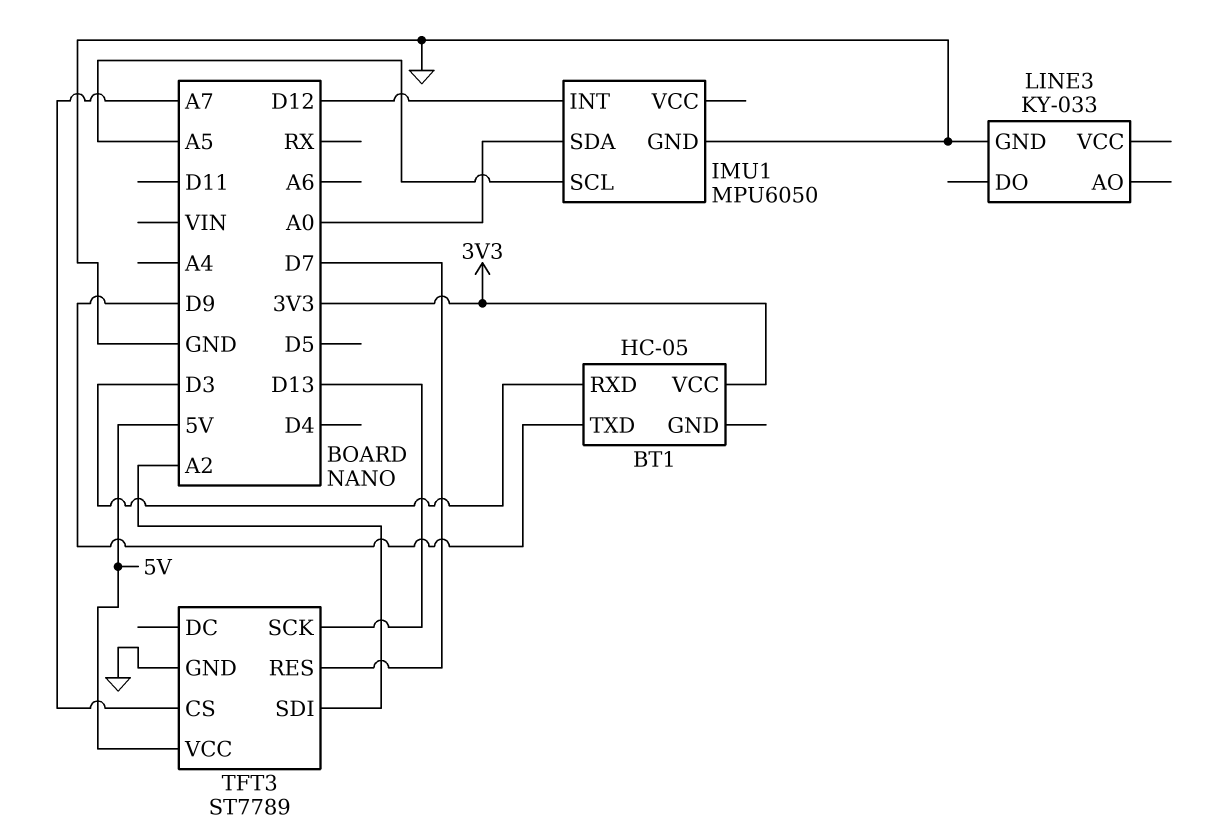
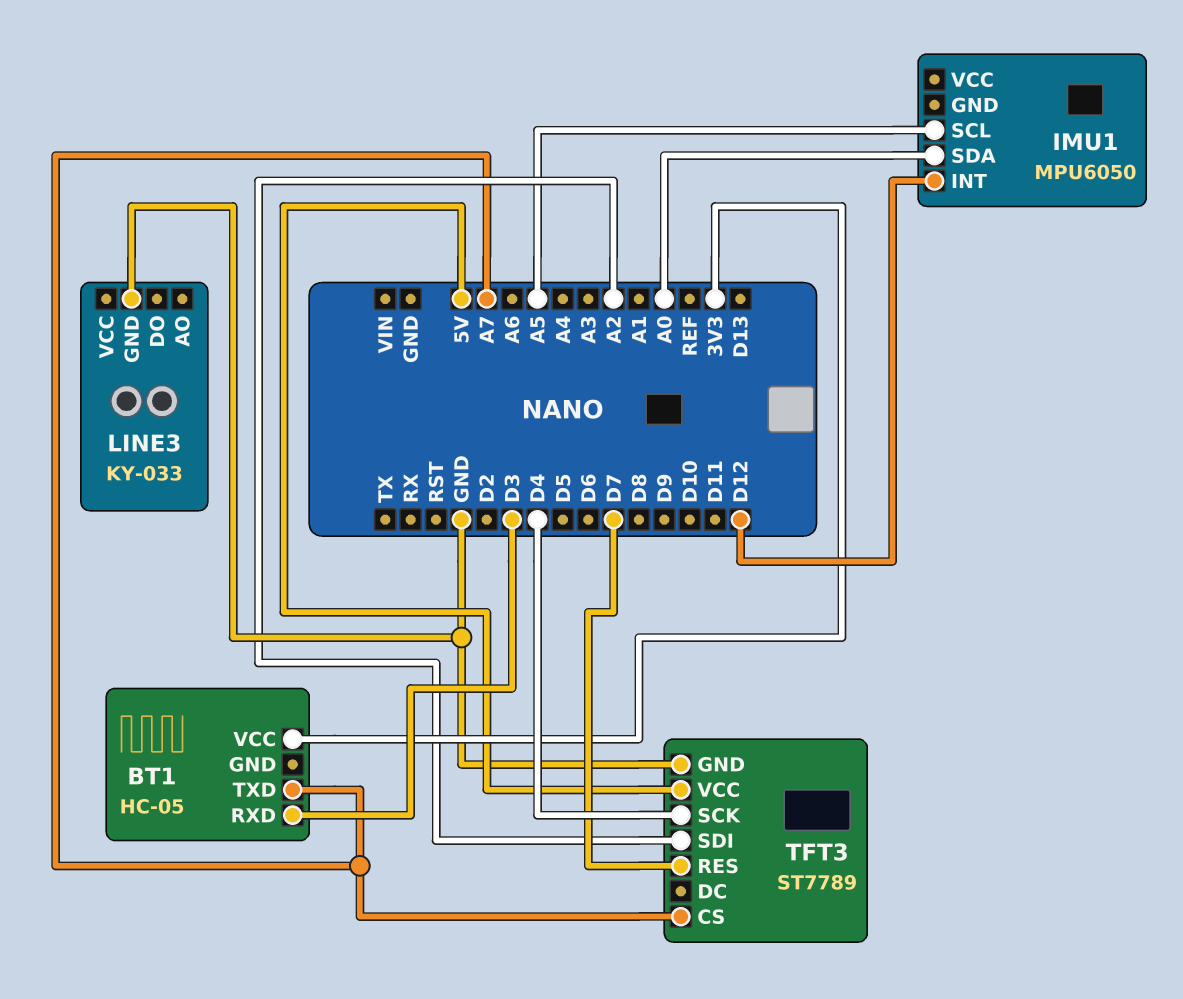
BT1 pin TXD: D9 -> A7
IMU1 pin GND: GND -> none
TFT3 pin SCK: D13 -> D4

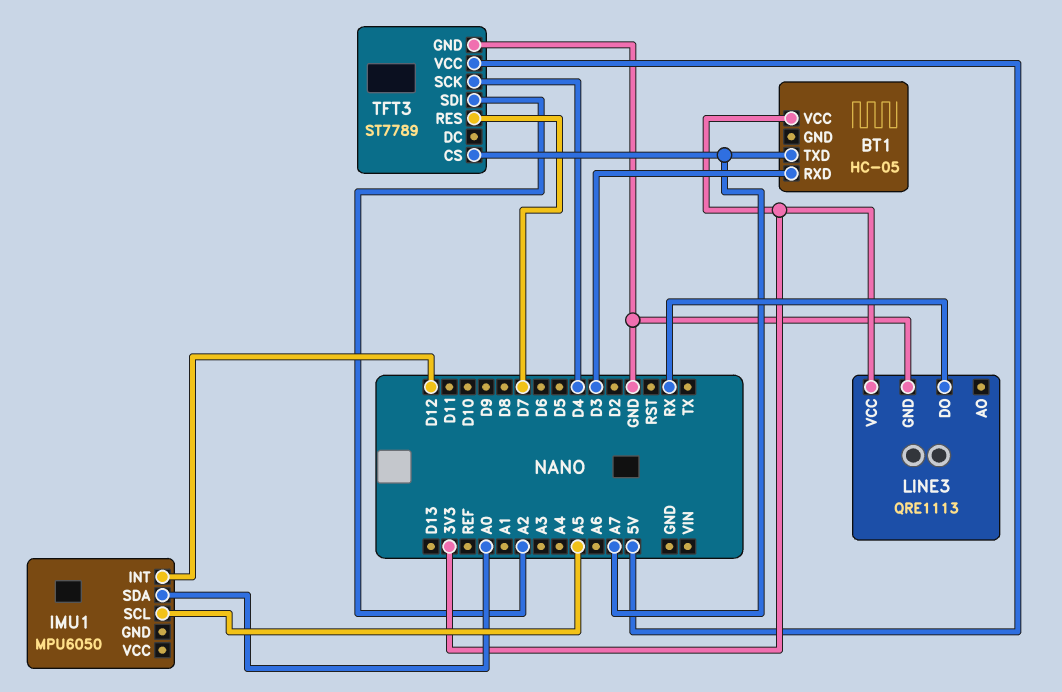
LINE3: KY-033 -> QRE1113
LINE3 pin DO: none -> RX
LINE3 pin VCC: none -> 3V3

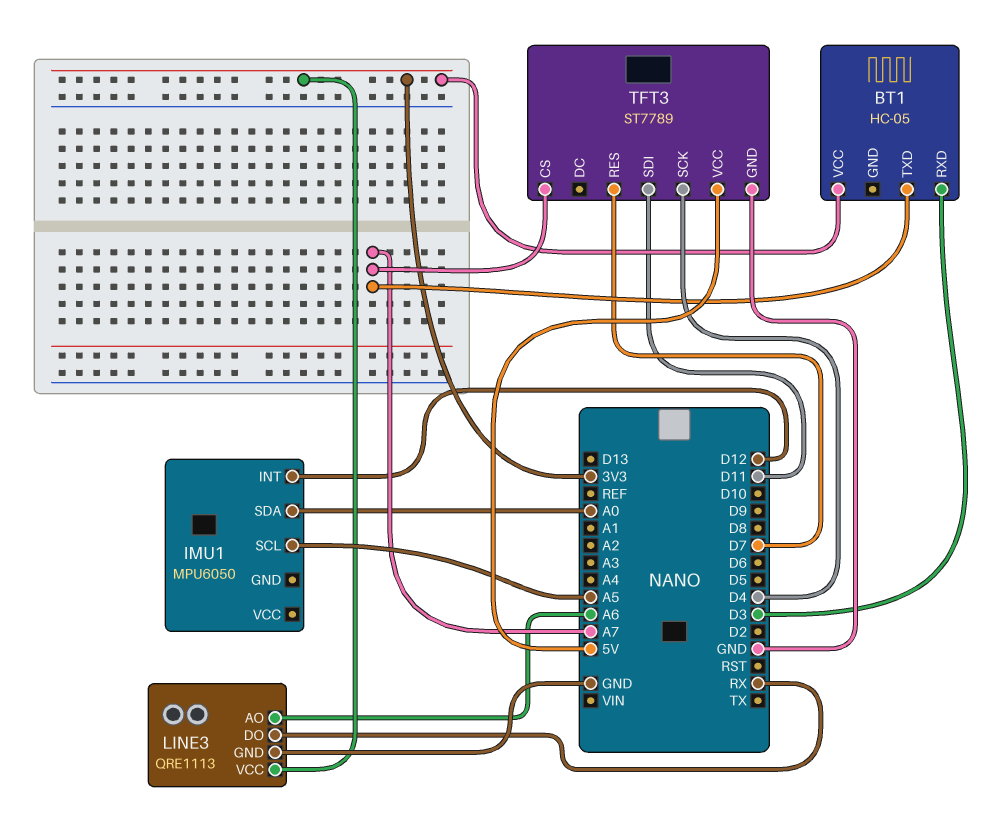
LINE3 pin AO: none -> A6
TFT3 pin SDI: A2 -> D11

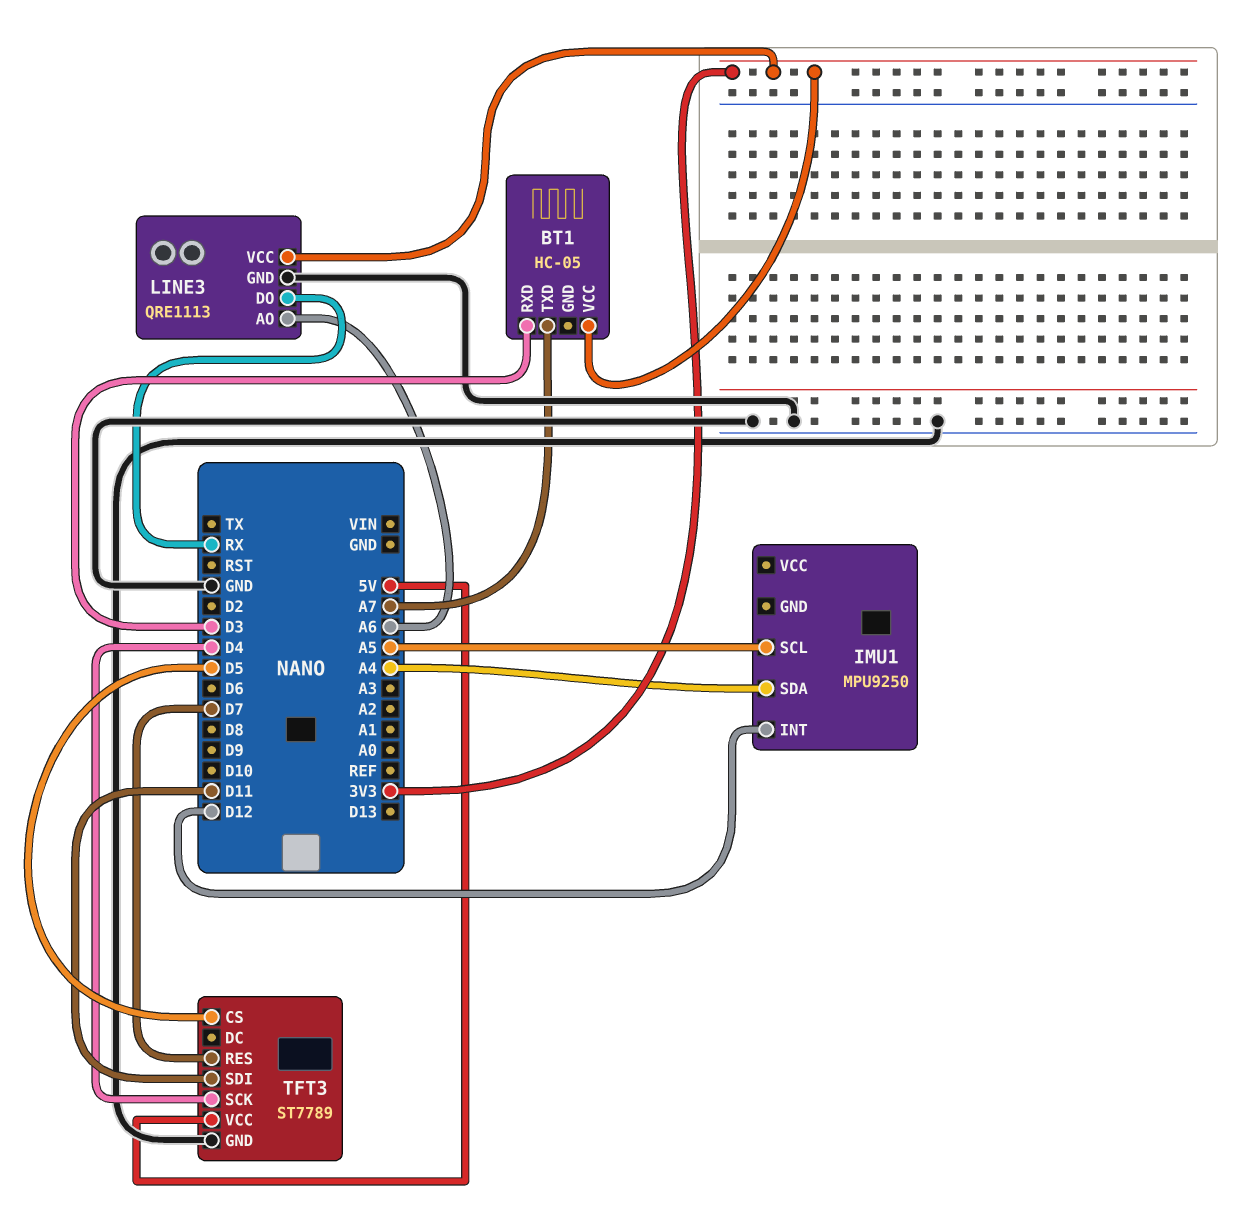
IMU1: MPU6050 -> MPU9250
IMU1 pin SDA: A0 -> A4
TFT3 pin CS: A7 -> D5

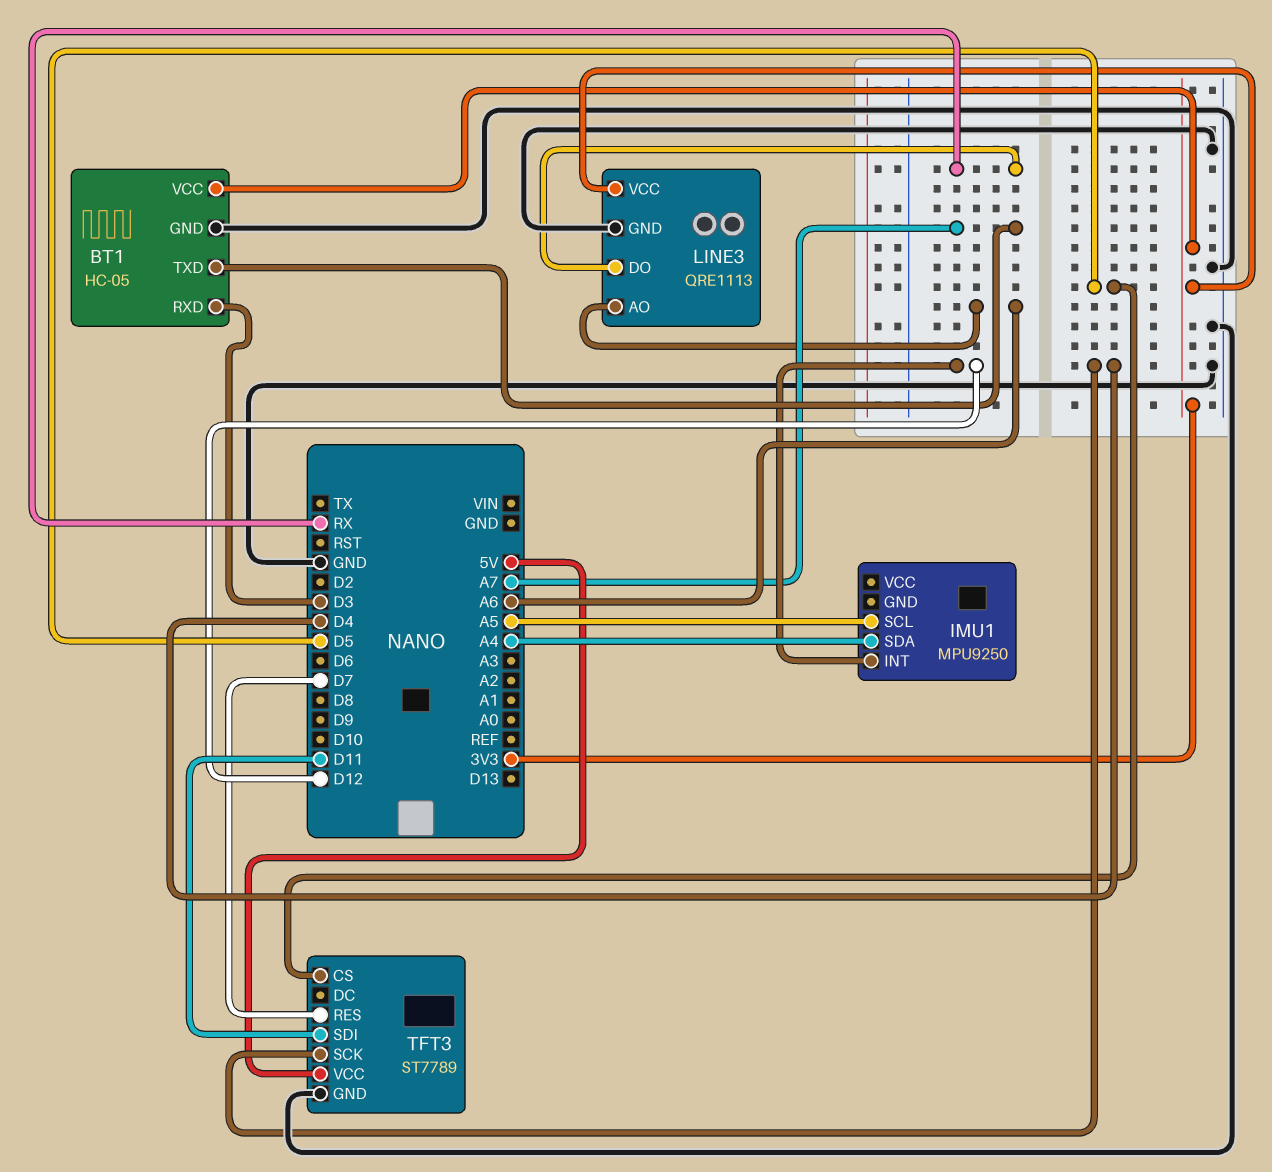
BT1 pin GND: none -> GND

